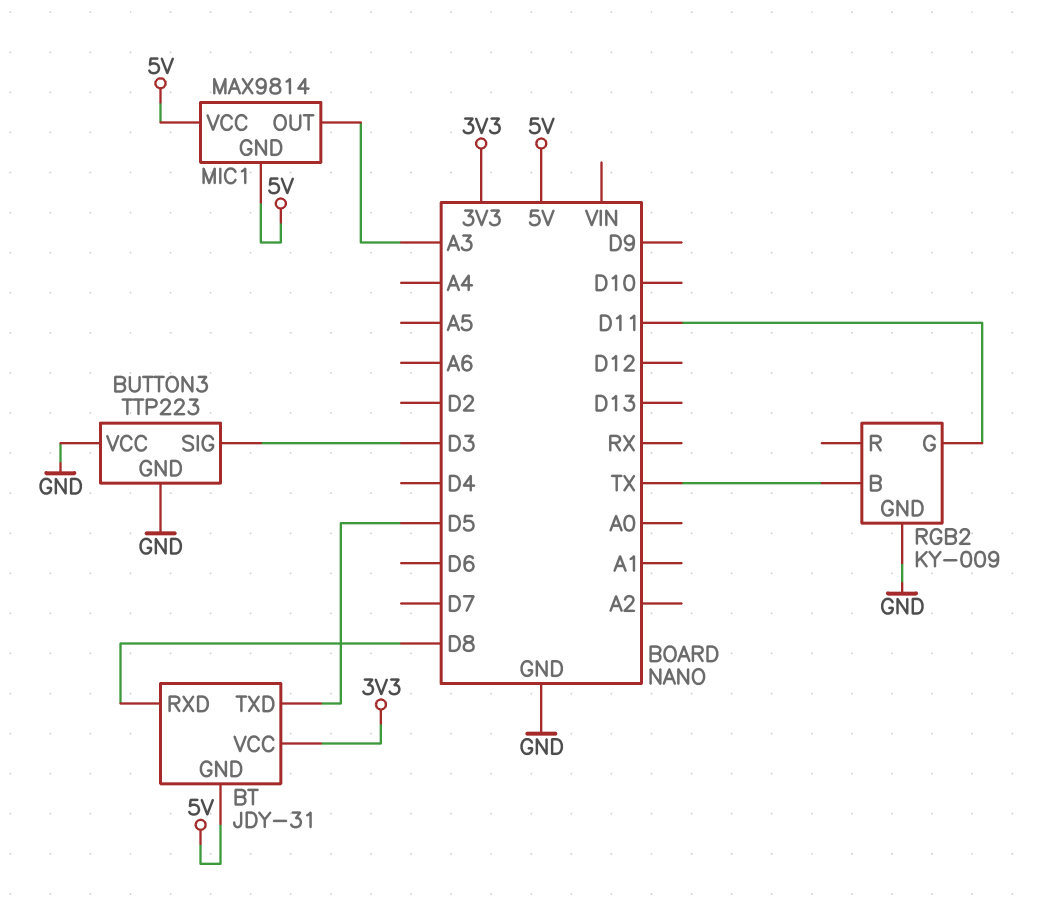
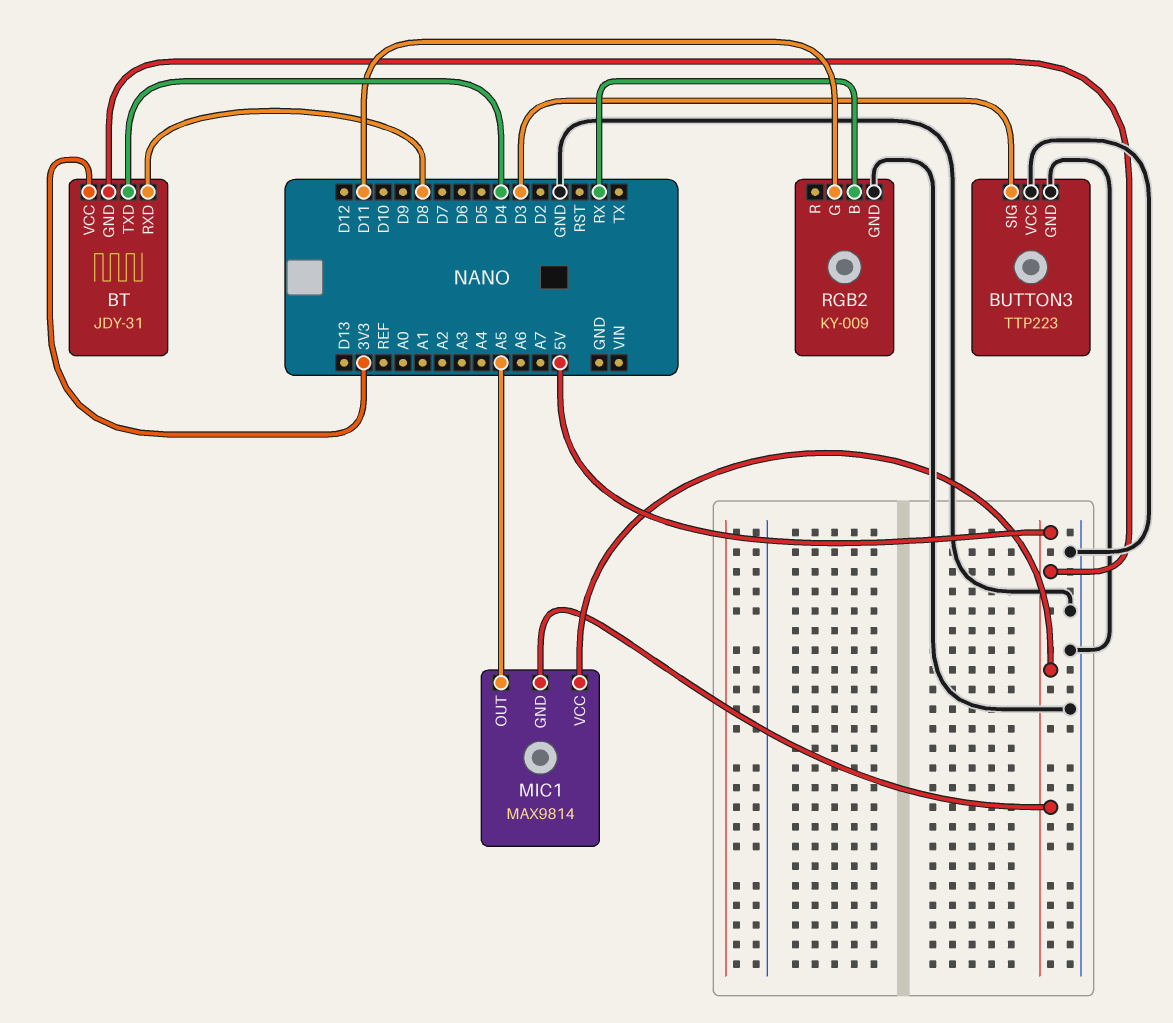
BT pin TXD: D5 -> D4
MIC1 pin OUT: A3 -> A5
RGB2 pin B: TX -> RX

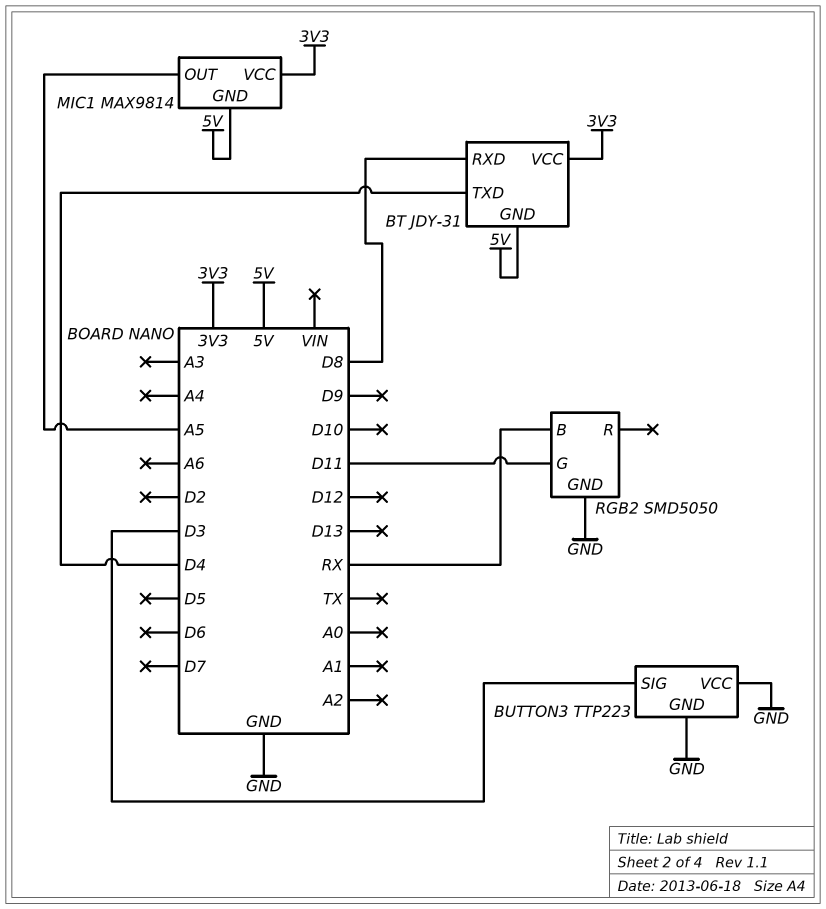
MIC1 pin VCC: 5V -> 3V3
RGB2: KY-009 -> SMD5050

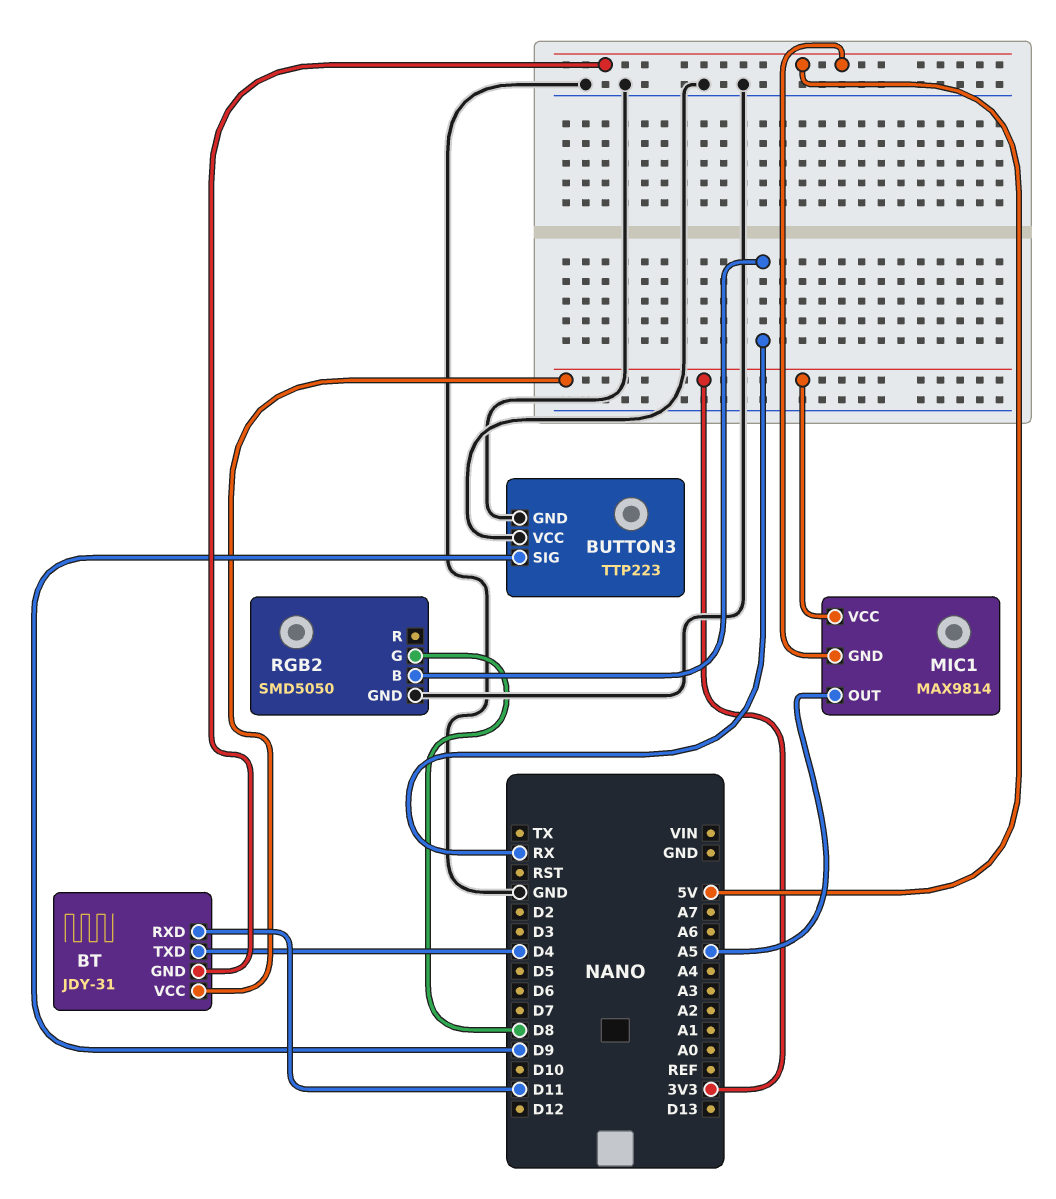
BT pin RXD: D8 -> D11
BUTTON3 pin SIG: D3 -> D9
RGB2 pin G: D11 -> D8

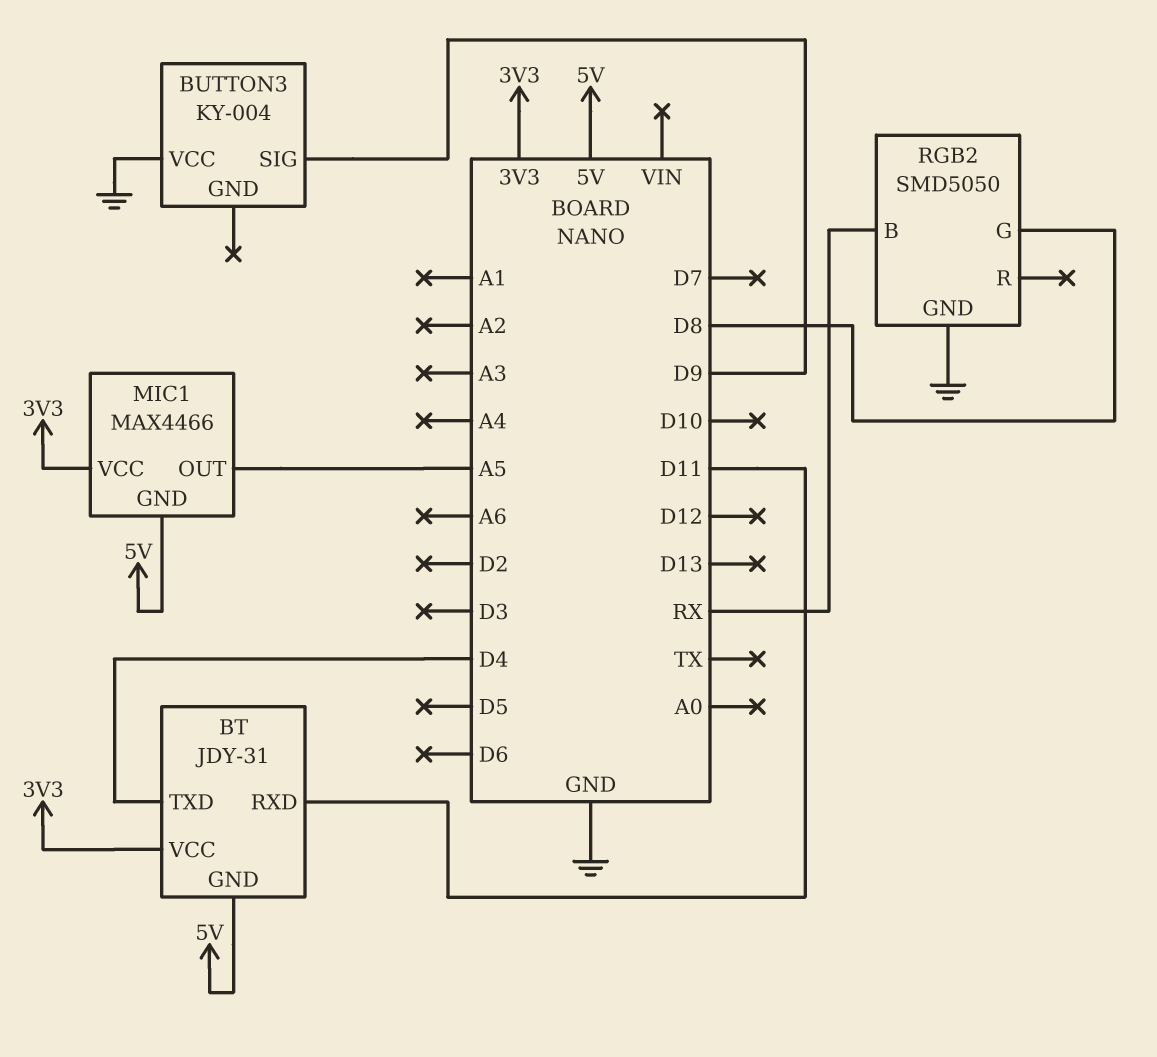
BUTTON3: TTP223 -> KY-004
BUTTON3 pin GND: GND -> none
MIC1: MAX9814 -> MAX4466

